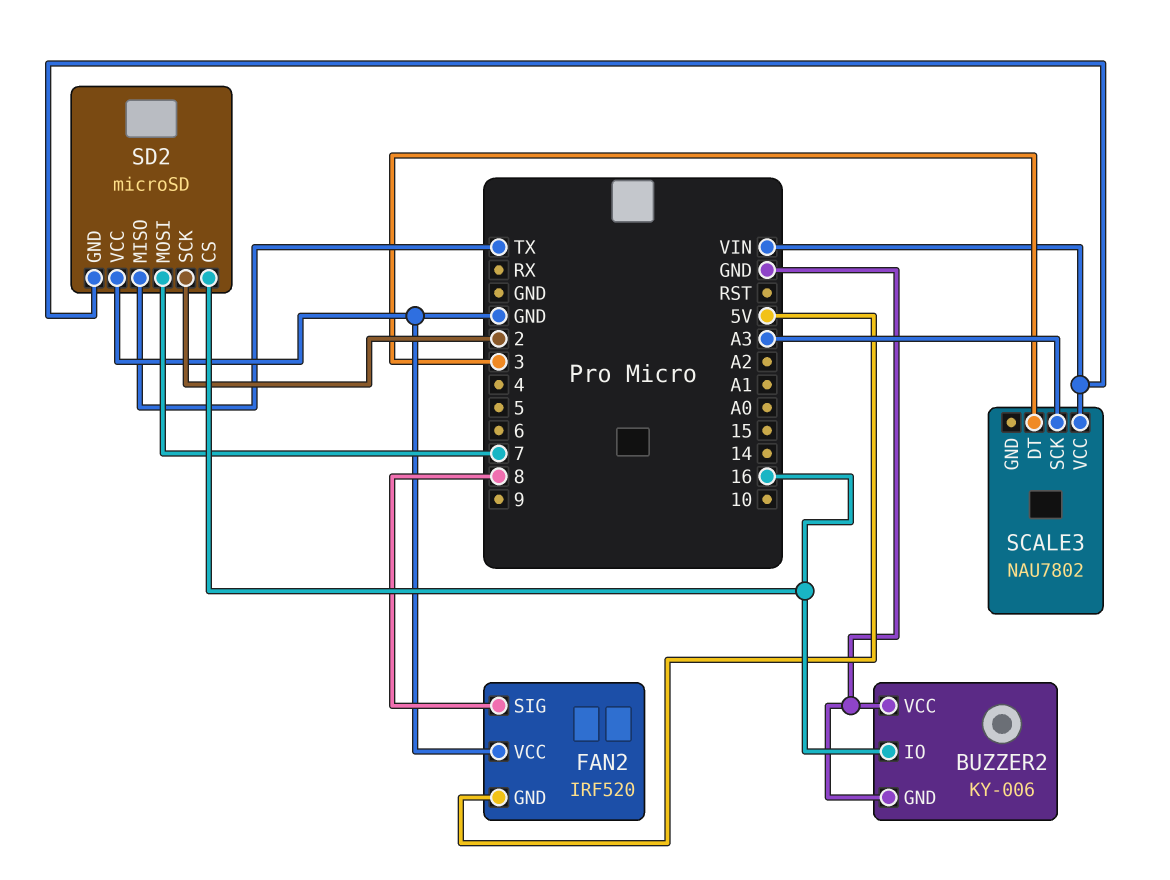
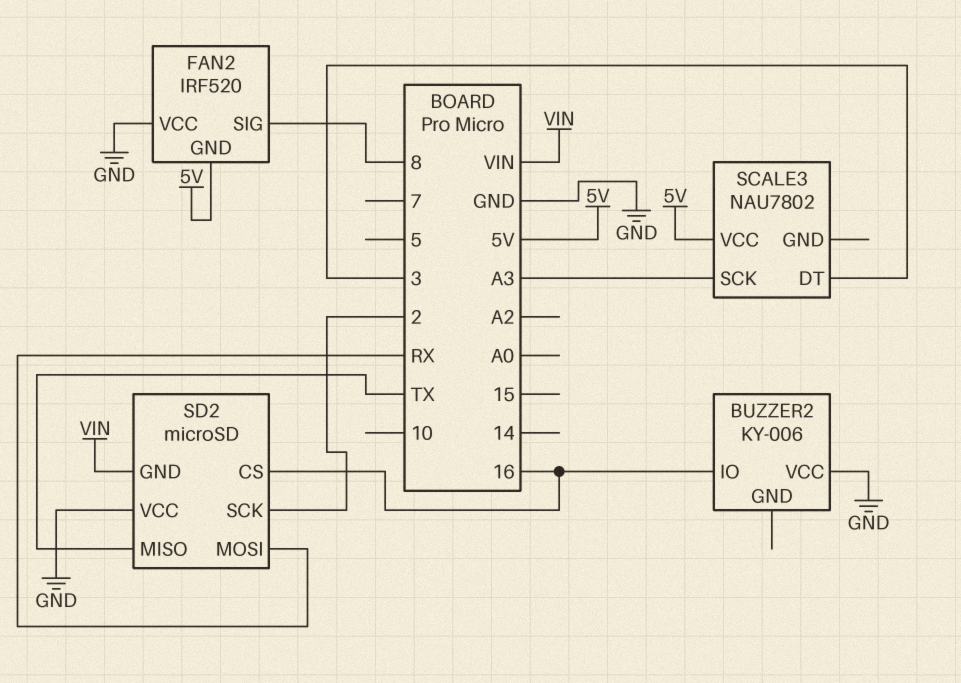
BUZZER2 pin GND: GND -> none
SCALE3 pin VCC: VIN -> 5V
SD2 pin MOSI: 7 -> RX

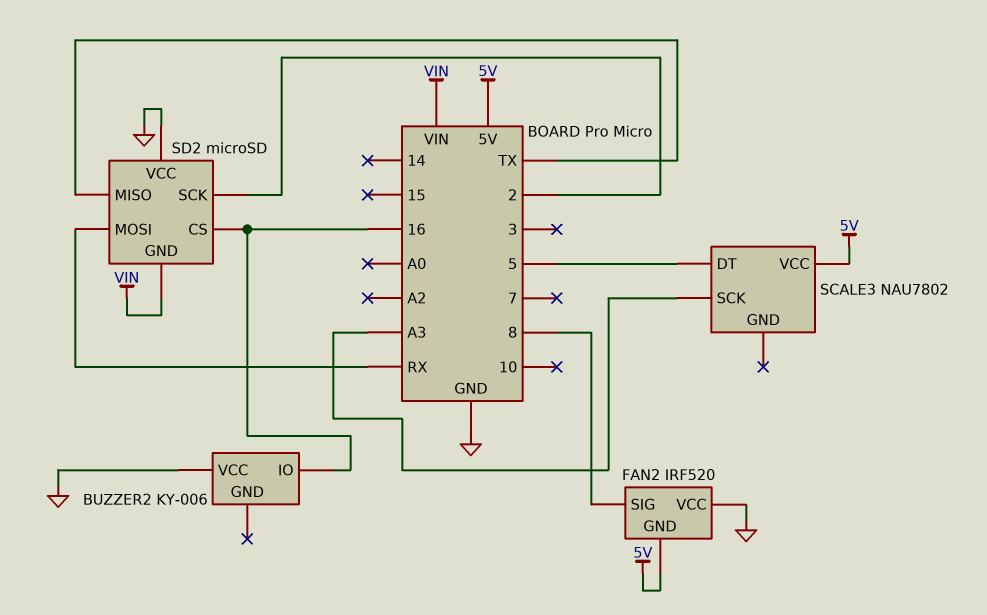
SCALE3 pin DT: 3 -> 5

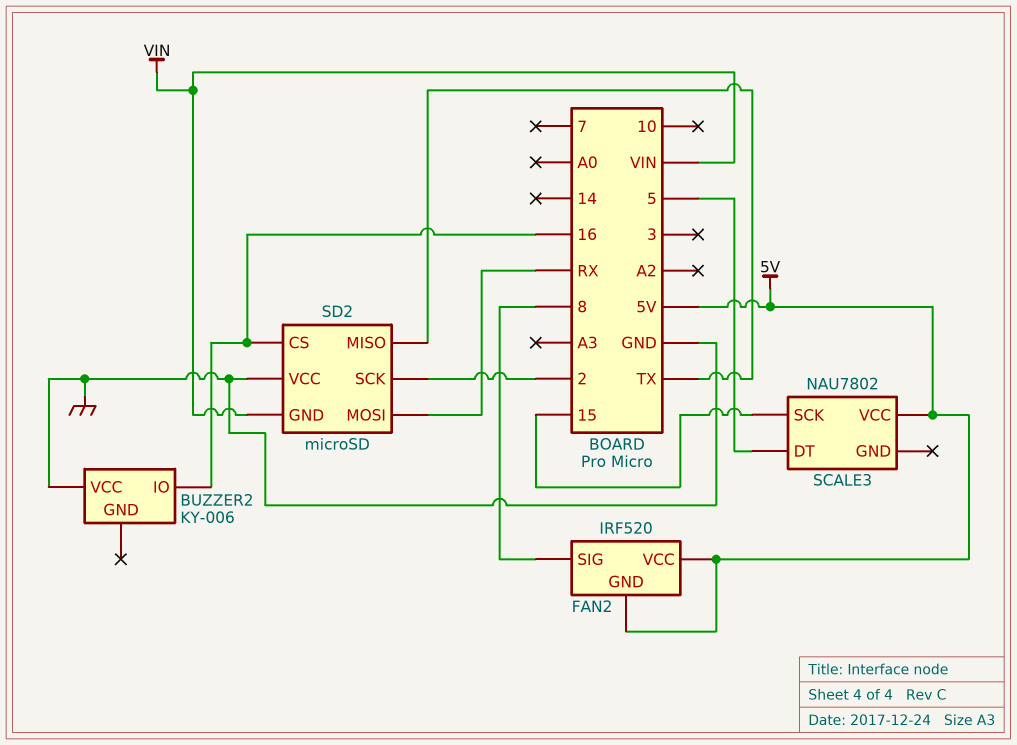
FAN2 pin VCC: GND -> 5V
SCALE3 pin SCK: A3 -> 15

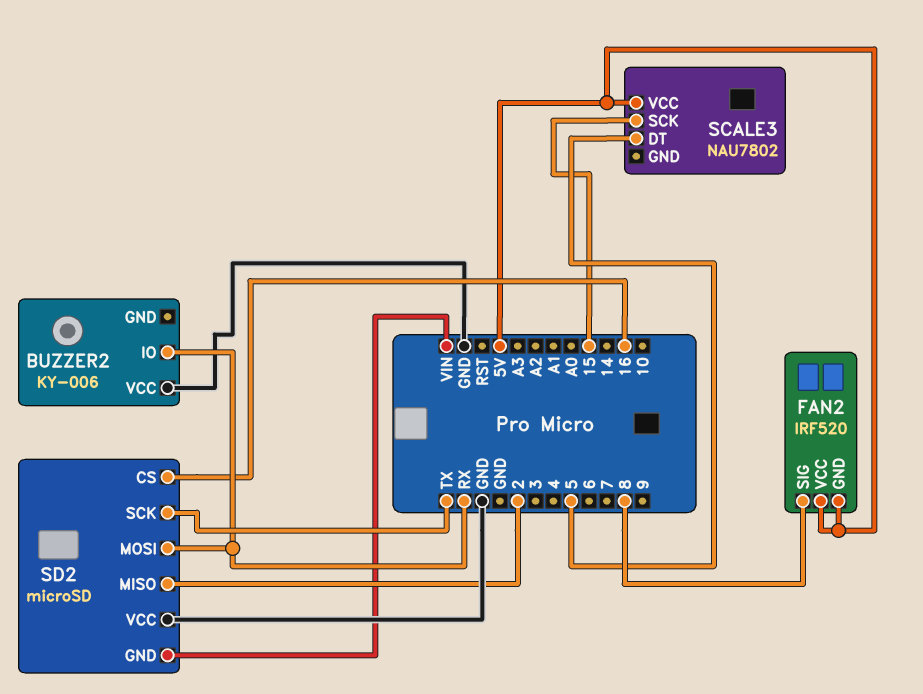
BUZZER2 pin IO: 16 -> RX
SD2 pin MISO: TX -> 2
SD2 pin SCK: 2 -> TX

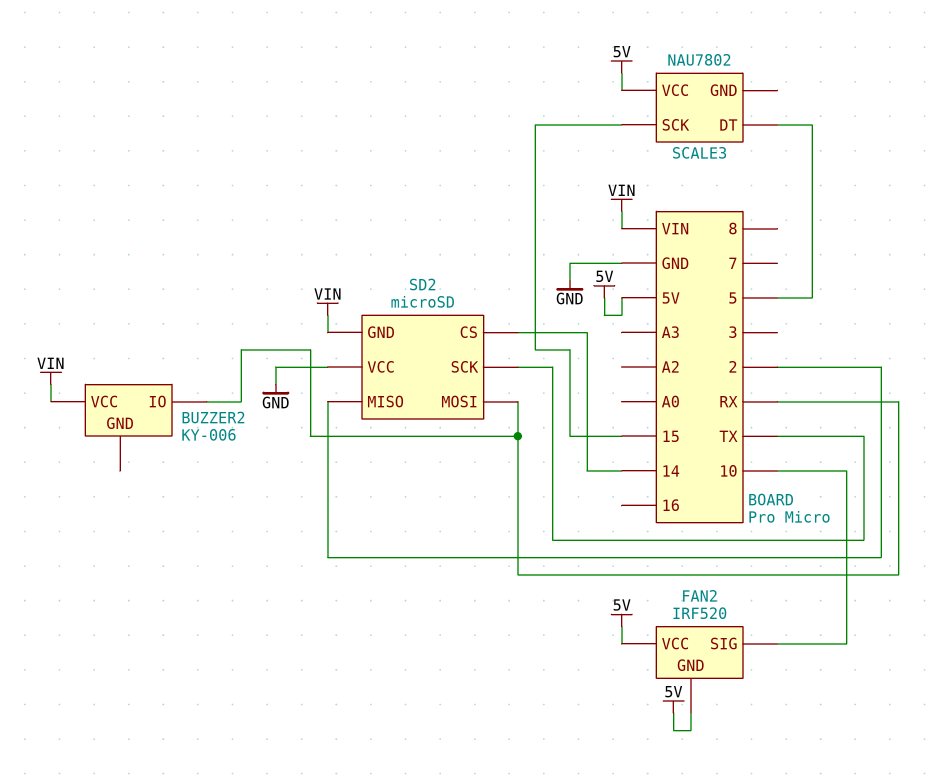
BUZZER2 pin VCC: GND -> VIN
FAN2 pin SIG: 8 -> 10
SD2 pin CS: 16 -> 14

